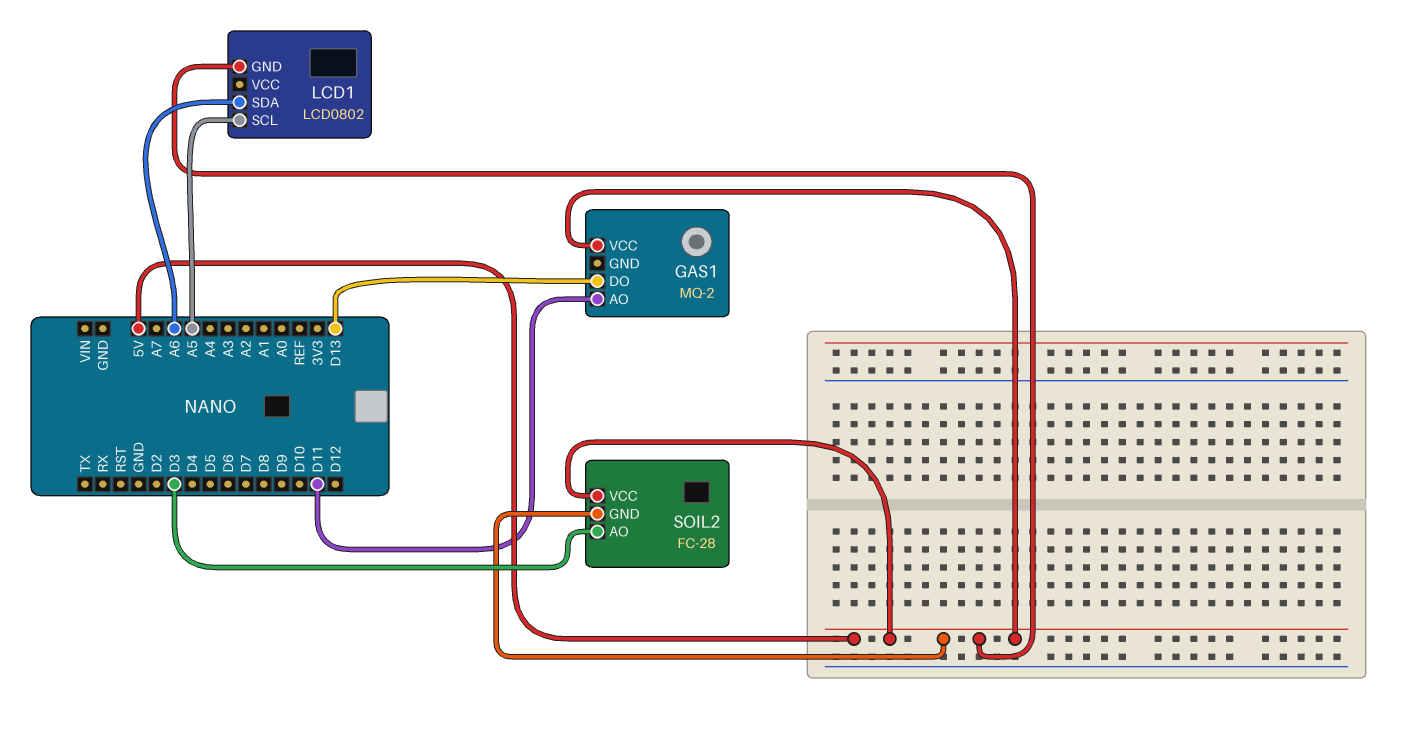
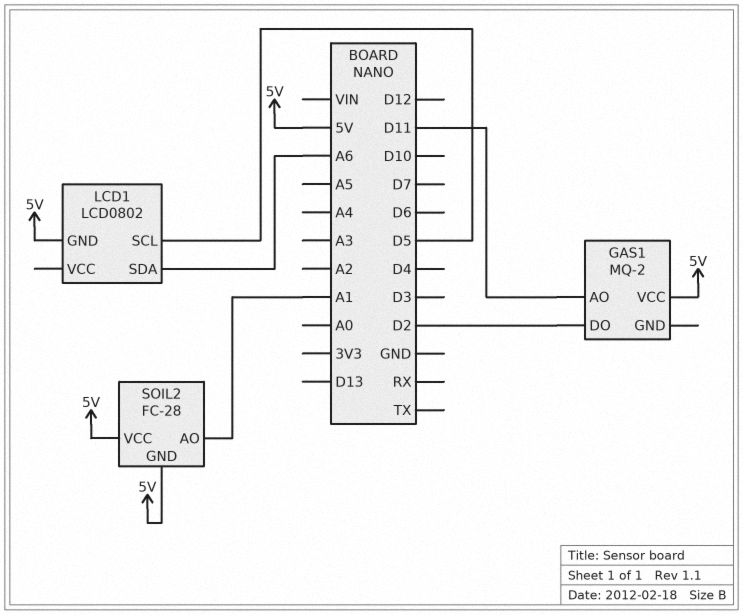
GAS1 pin DO: D13 -> D2
LCD1 pin SCL: A5 -> D5
SOIL2 pin AO: D3 -> A1

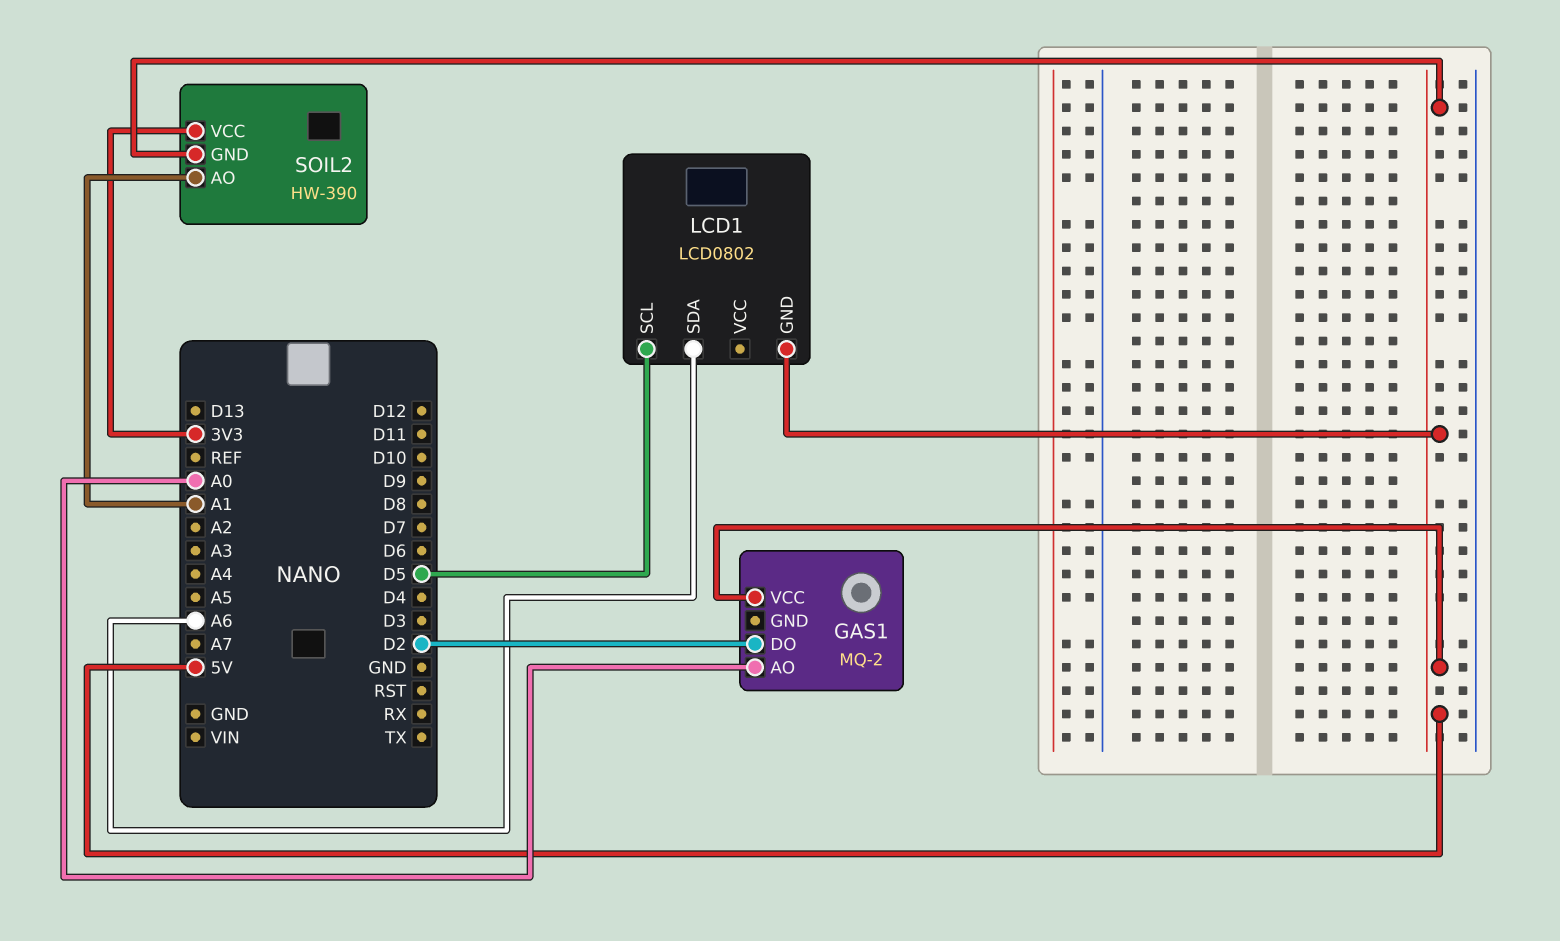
GAS1 pin AO: D11 -> A0
SOIL2: FC-28 -> HW-390
SOIL2 pin VCC: 5V -> 3V3

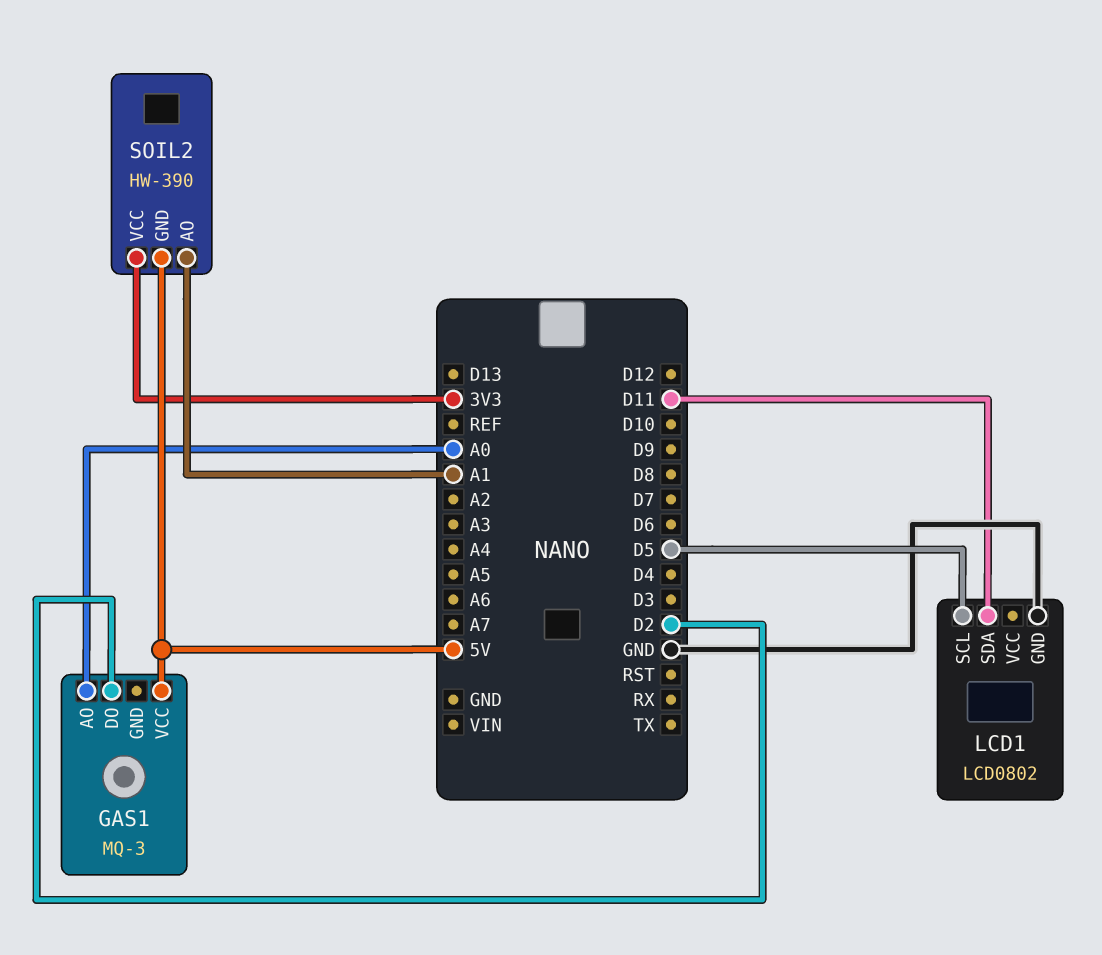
GAS1: MQ-2 -> MQ-3
LCD1 pin GND: 5V -> GND
LCD1 pin SDA: A6 -> D11

